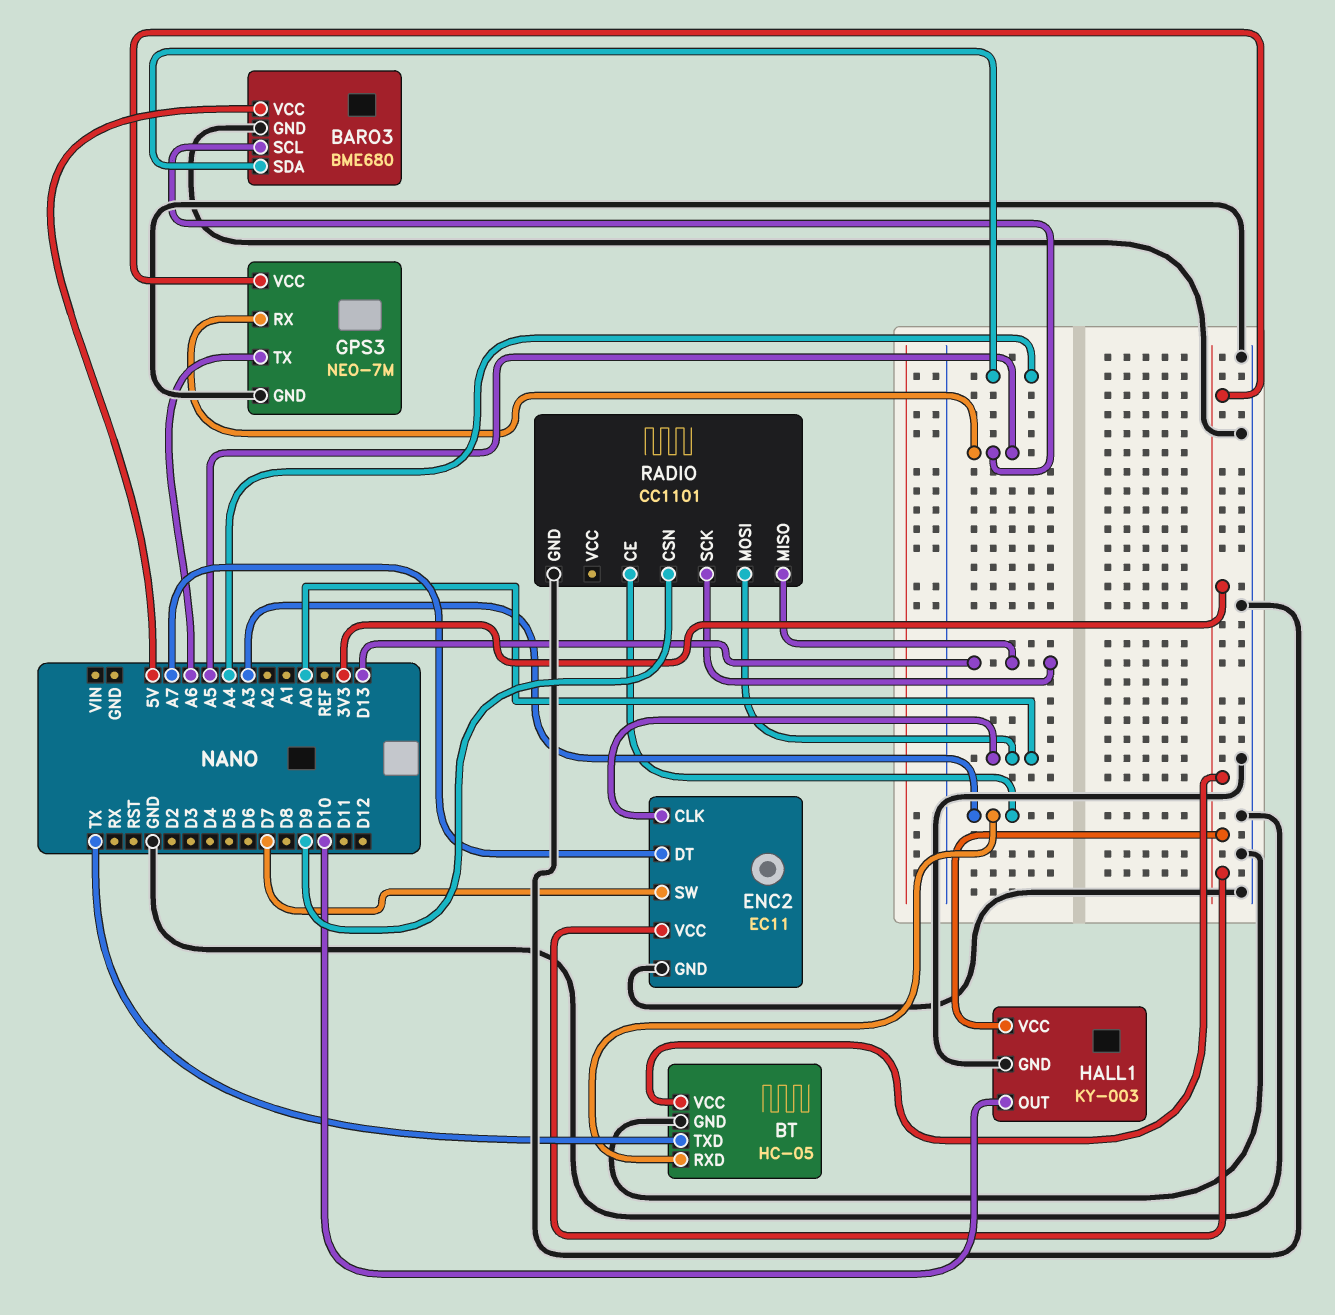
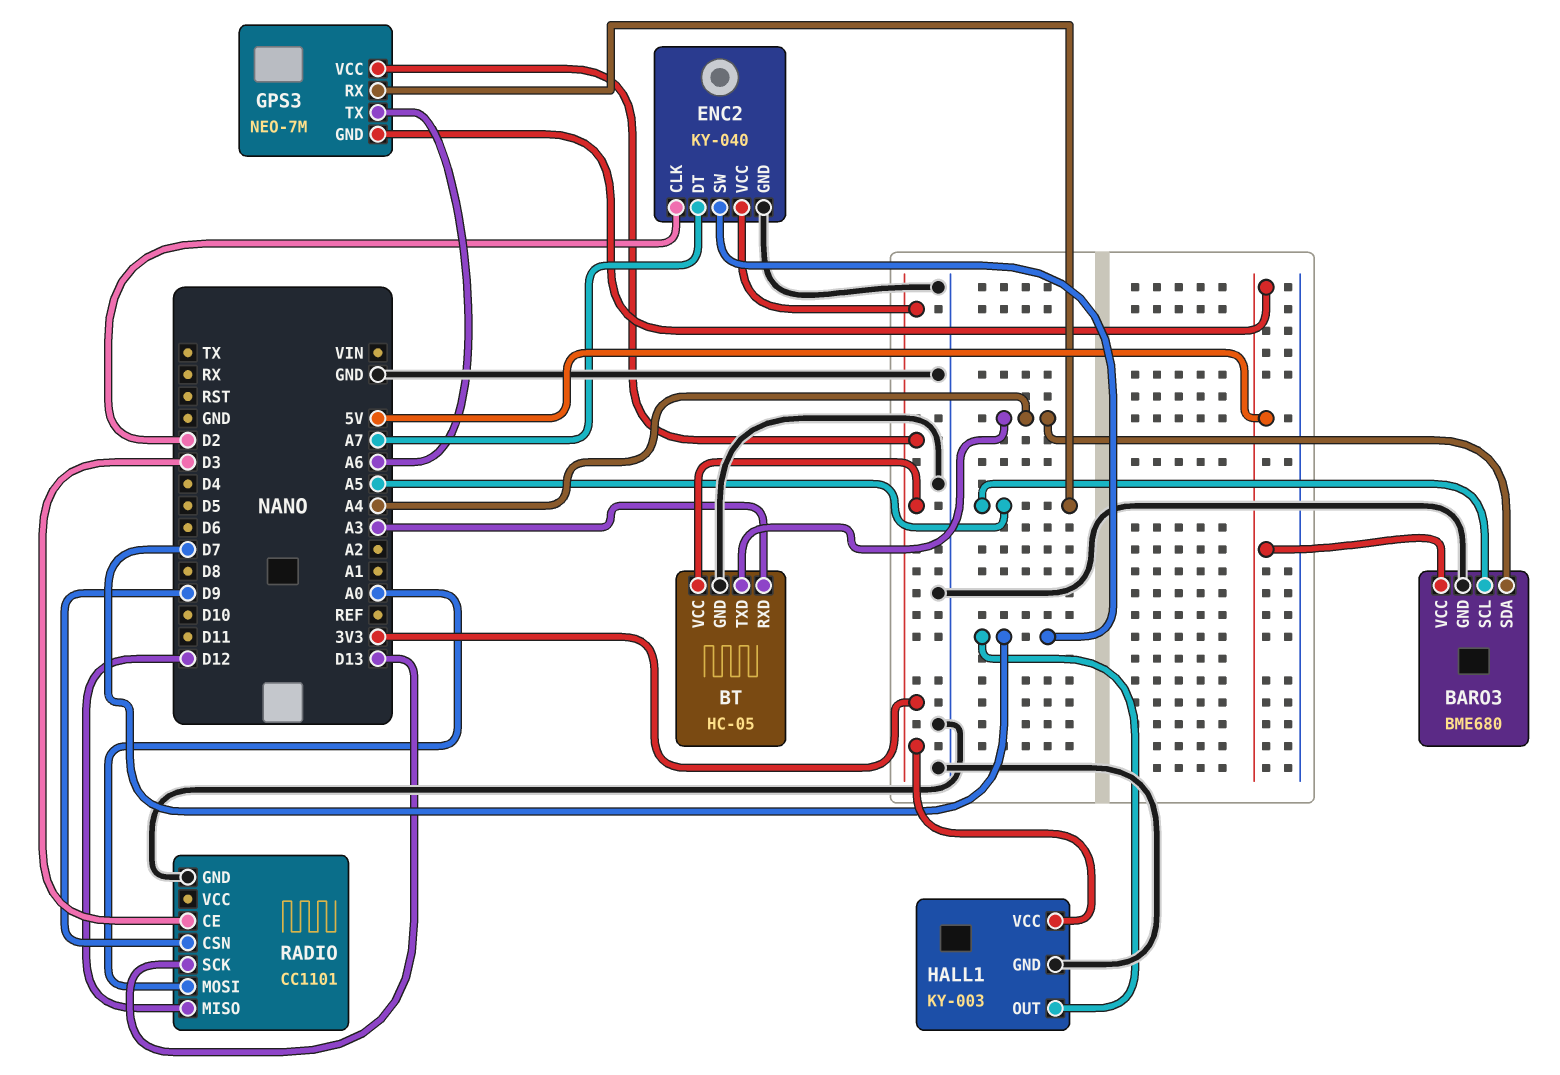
BT pin TXD: TX -> A4
ENC2: EC11 -> KY-040
ENC2 pin CLK: A0 -> D2
GPS3 pin GND: GND -> 5V
HALL1 pin OUT: D10 -> D7
RADIO pin CE: A3 -> D3
RADIO pin MISO: D13 -> D12

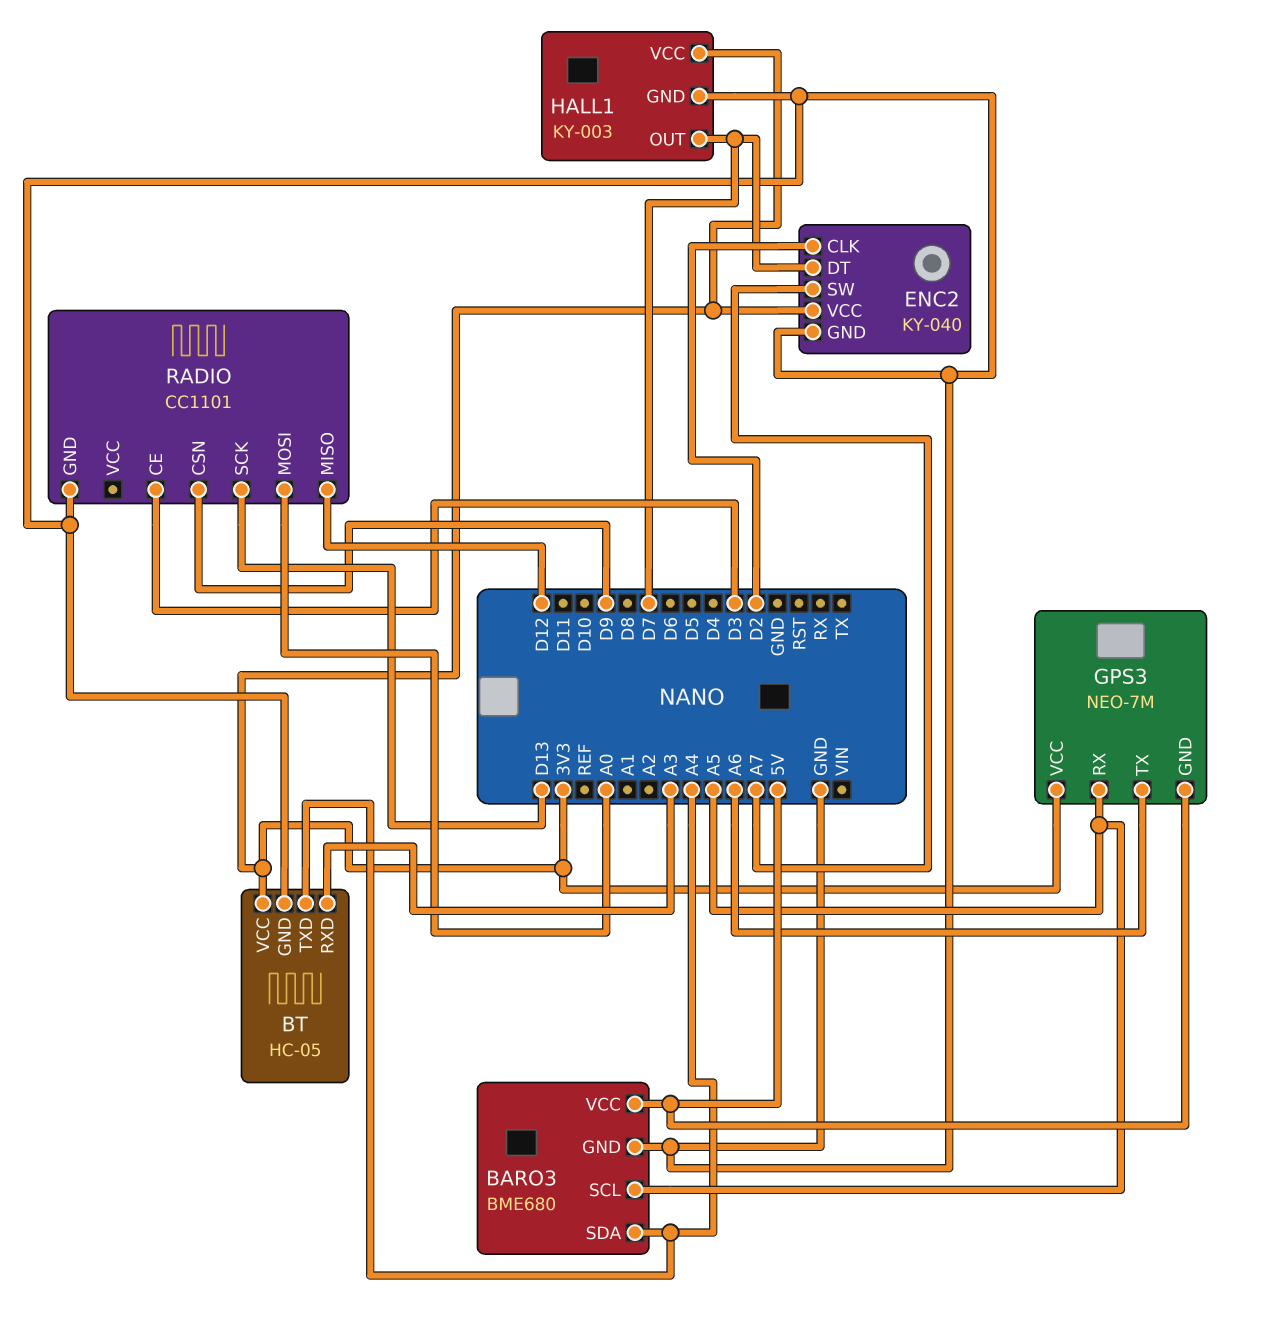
ENC2 pin DT: A7 -> D7
ENC2 pin SW: D7 -> A7

